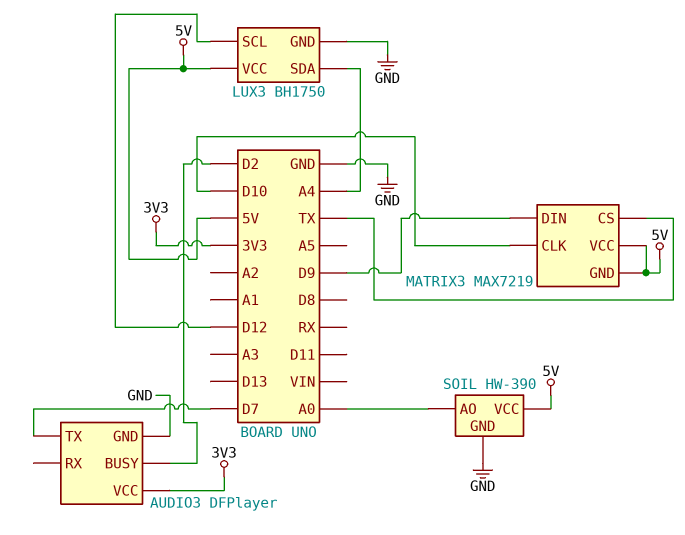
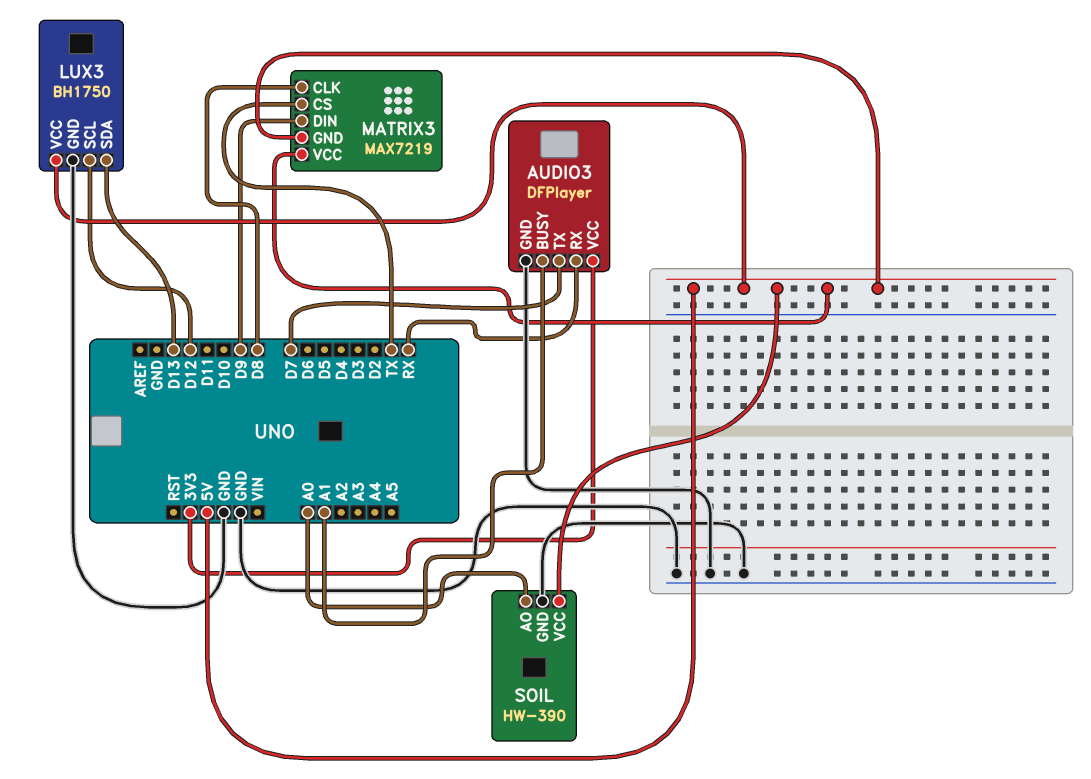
AUDIO3 pin BUSY: D2 -> A1
AUDIO3 pin RX: none -> RX
LUX3 pin SDA: A4 -> D13
MATRIX3 pin CLK: D10 -> D8

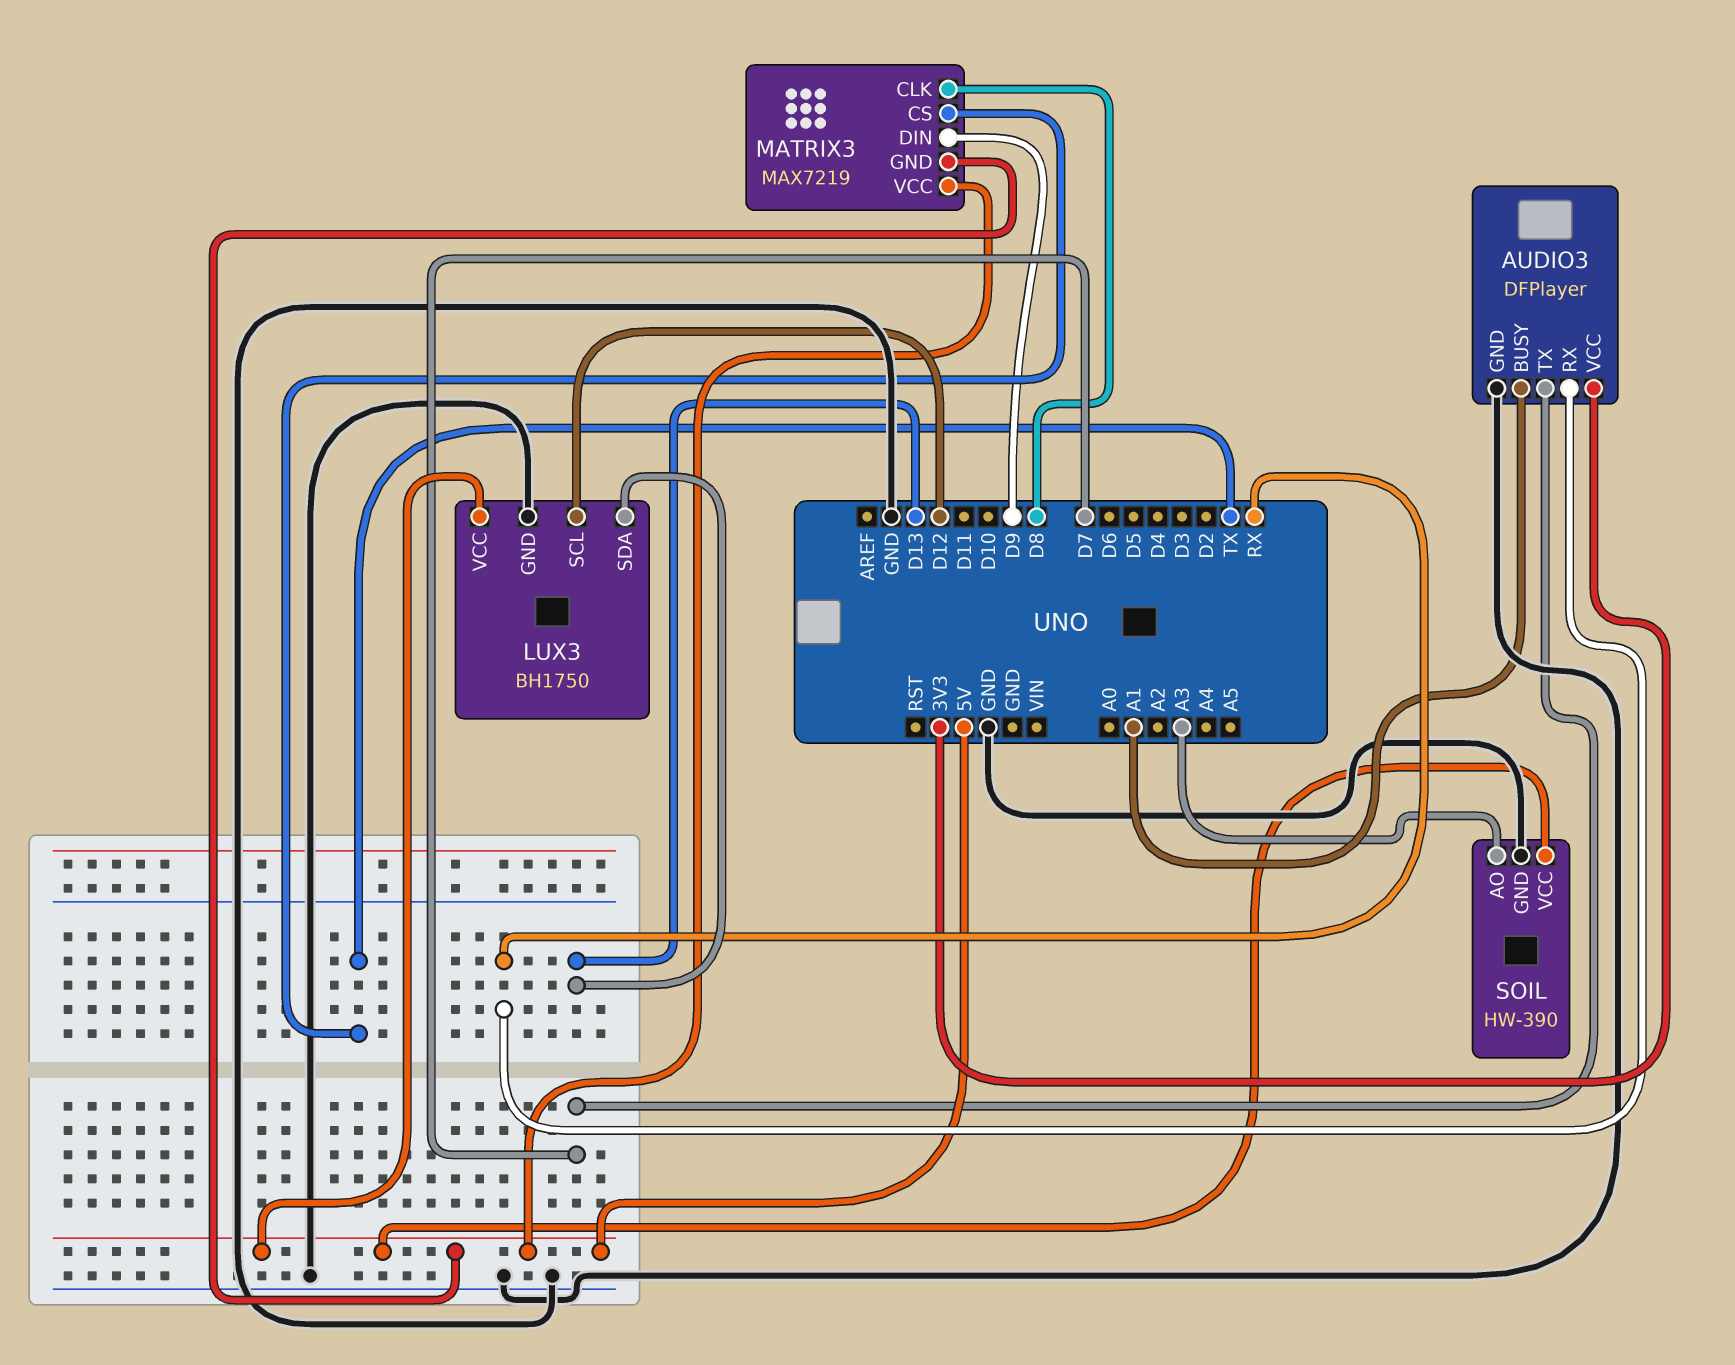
SOIL pin AO: A0 -> A3

